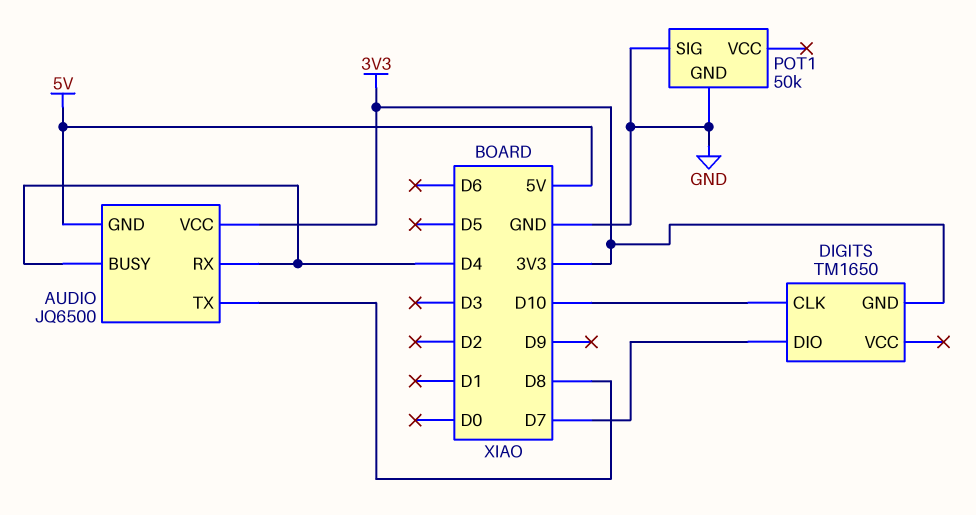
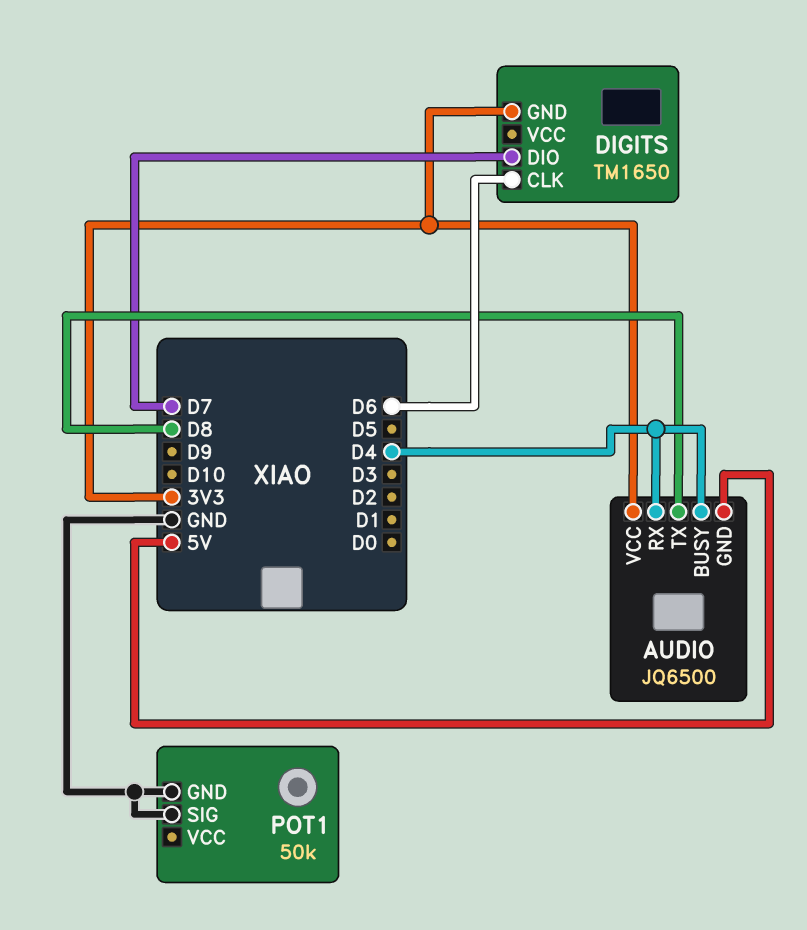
DIGITS pin CLK: D10 -> D6

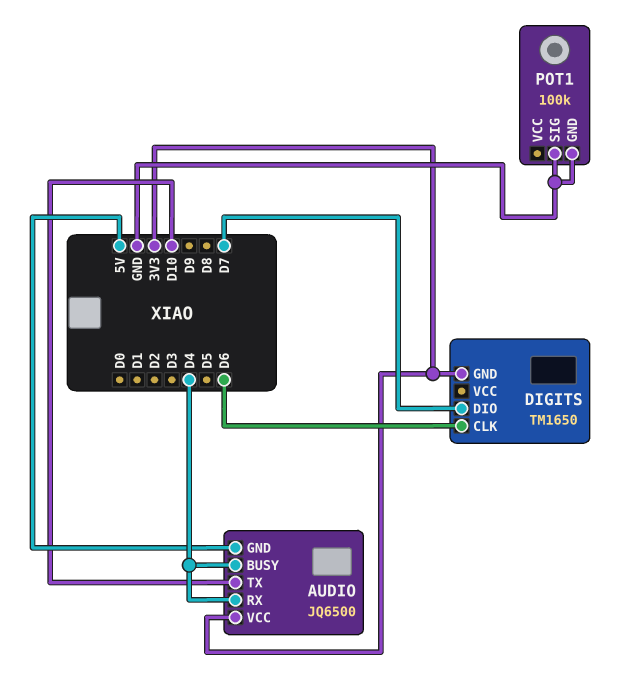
AUDIO pin TX: D8 -> D10
POT1: 50k -> 100k

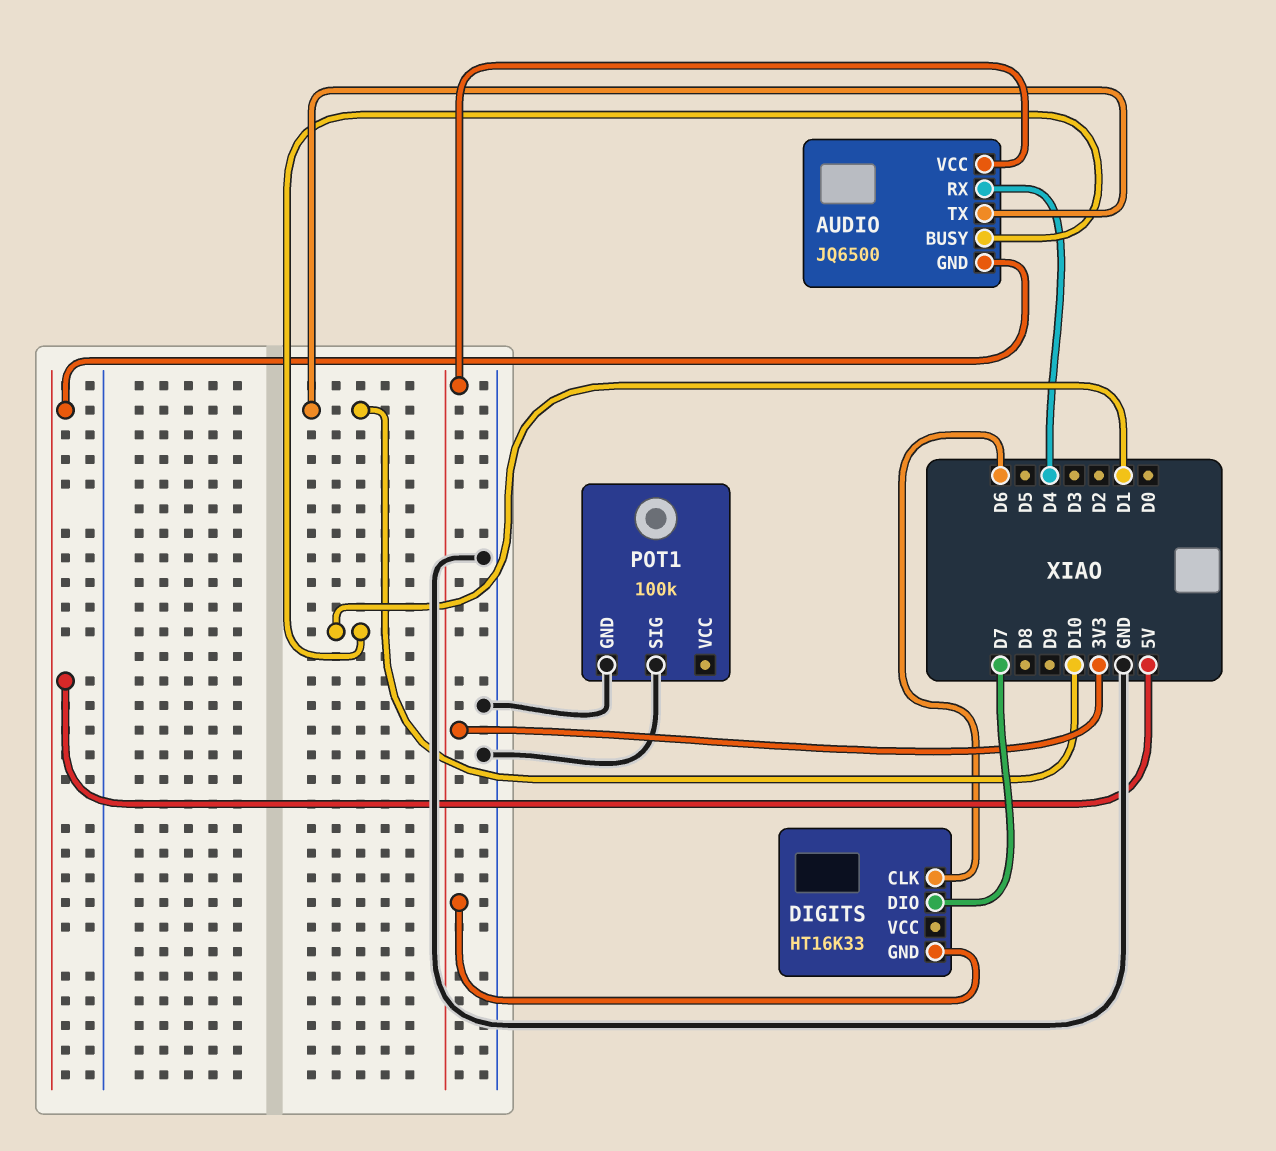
AUDIO pin BUSY: D4 -> D1
DIGITS: TM1650 -> HT16K33

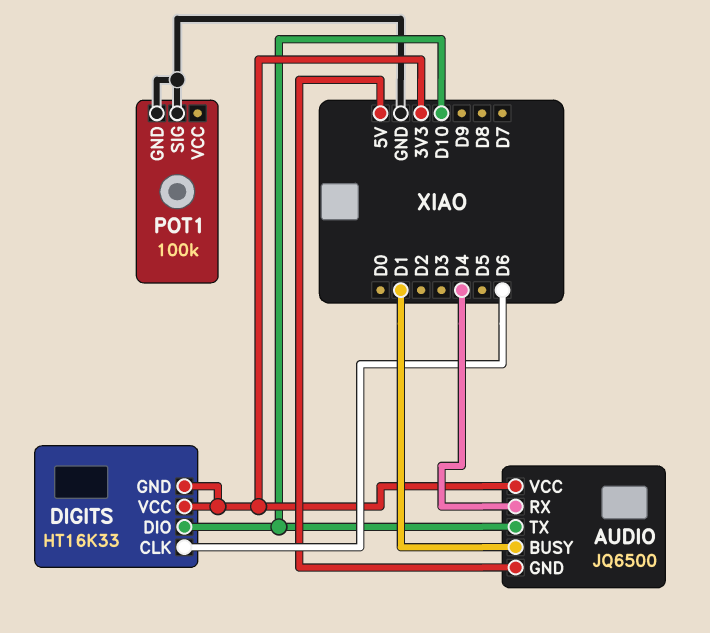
DIGITS pin DIO: D7 -> D10
DIGITS pin VCC: none -> 3V3

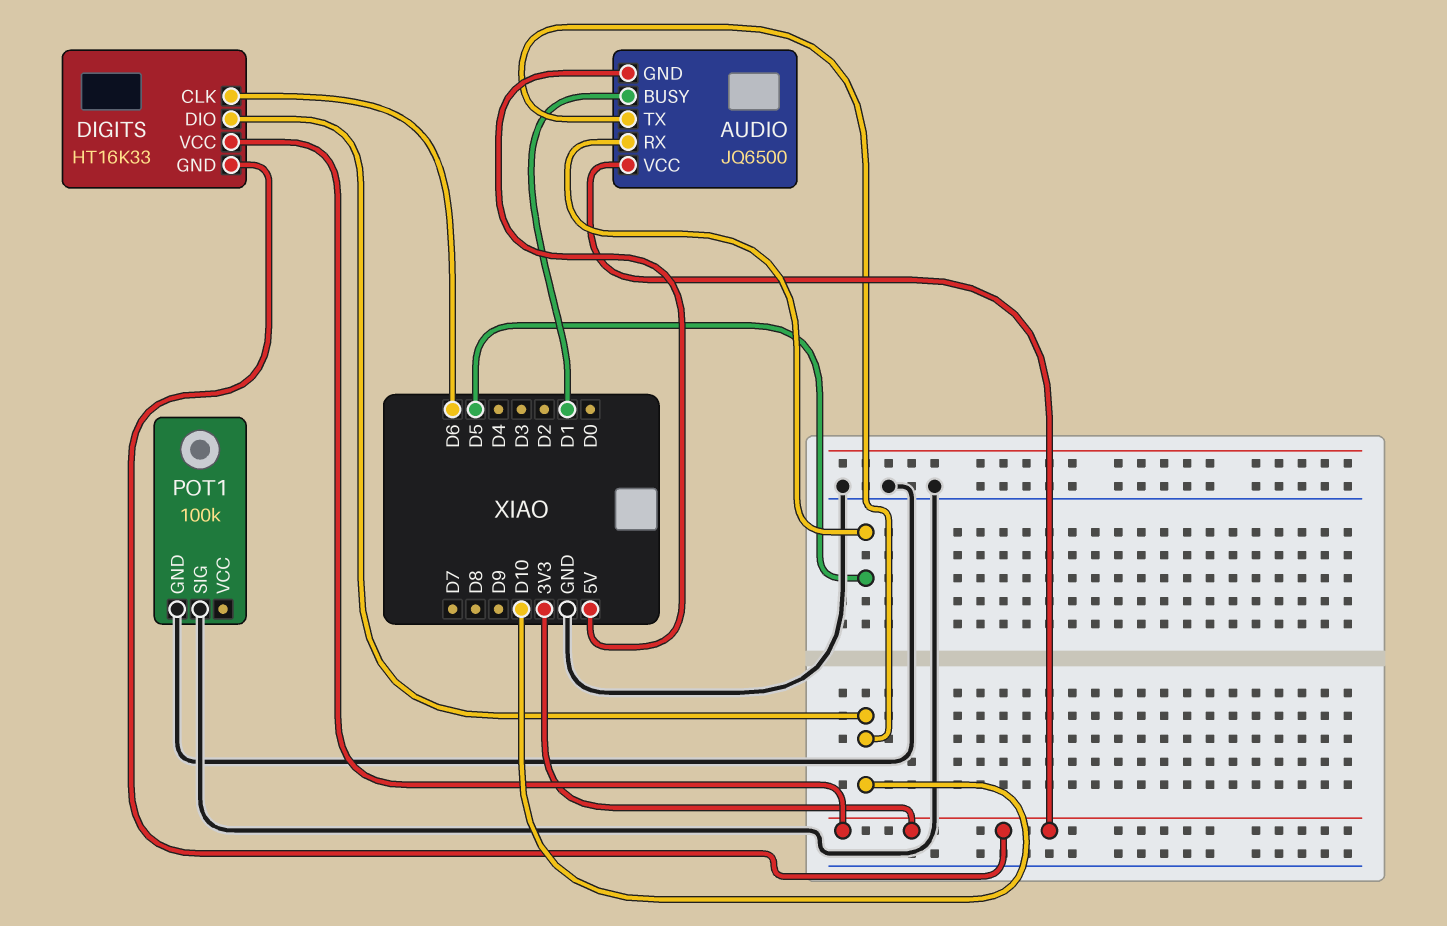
AUDIO pin RX: D4 -> D5

